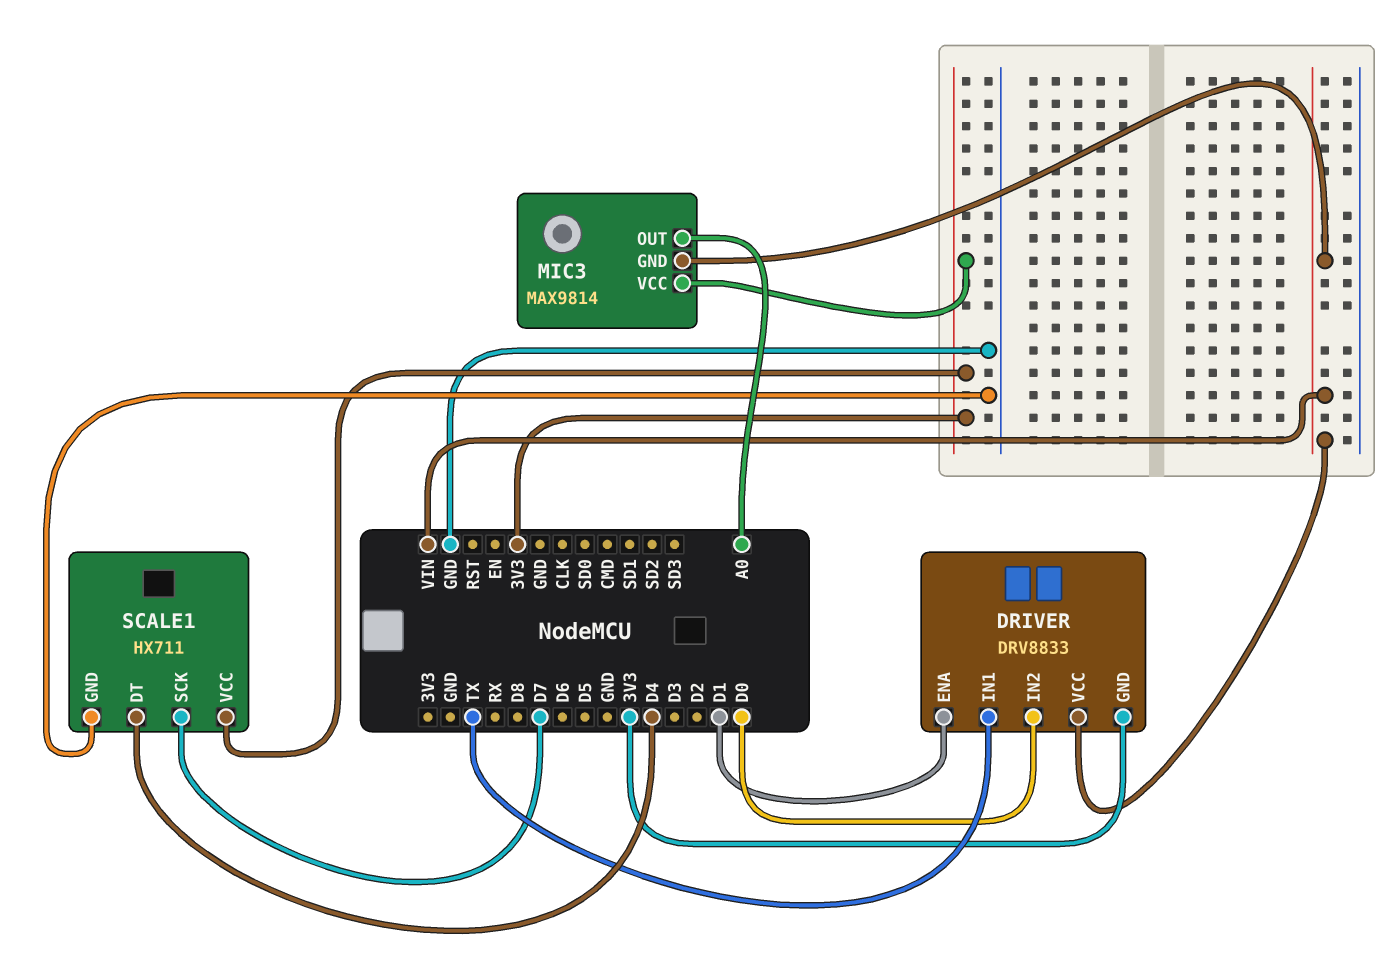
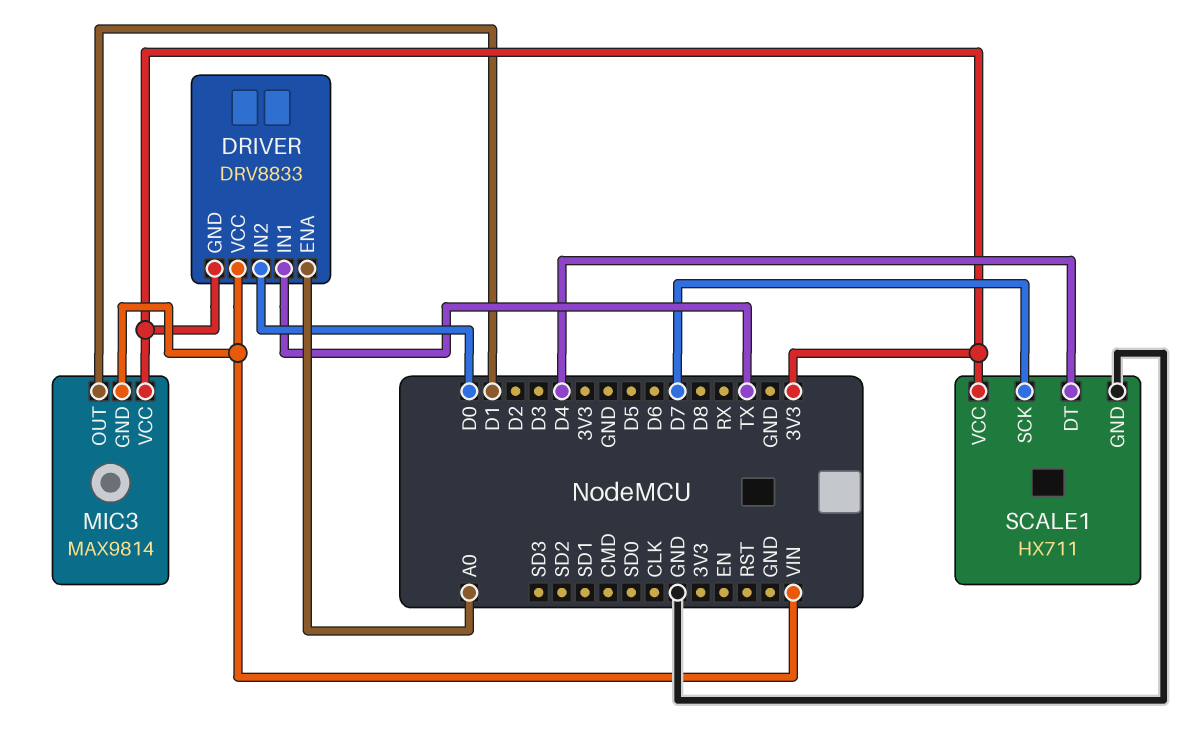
DRIVER pin ENA: D1 -> A0
MIC3 pin OUT: A0 -> D1

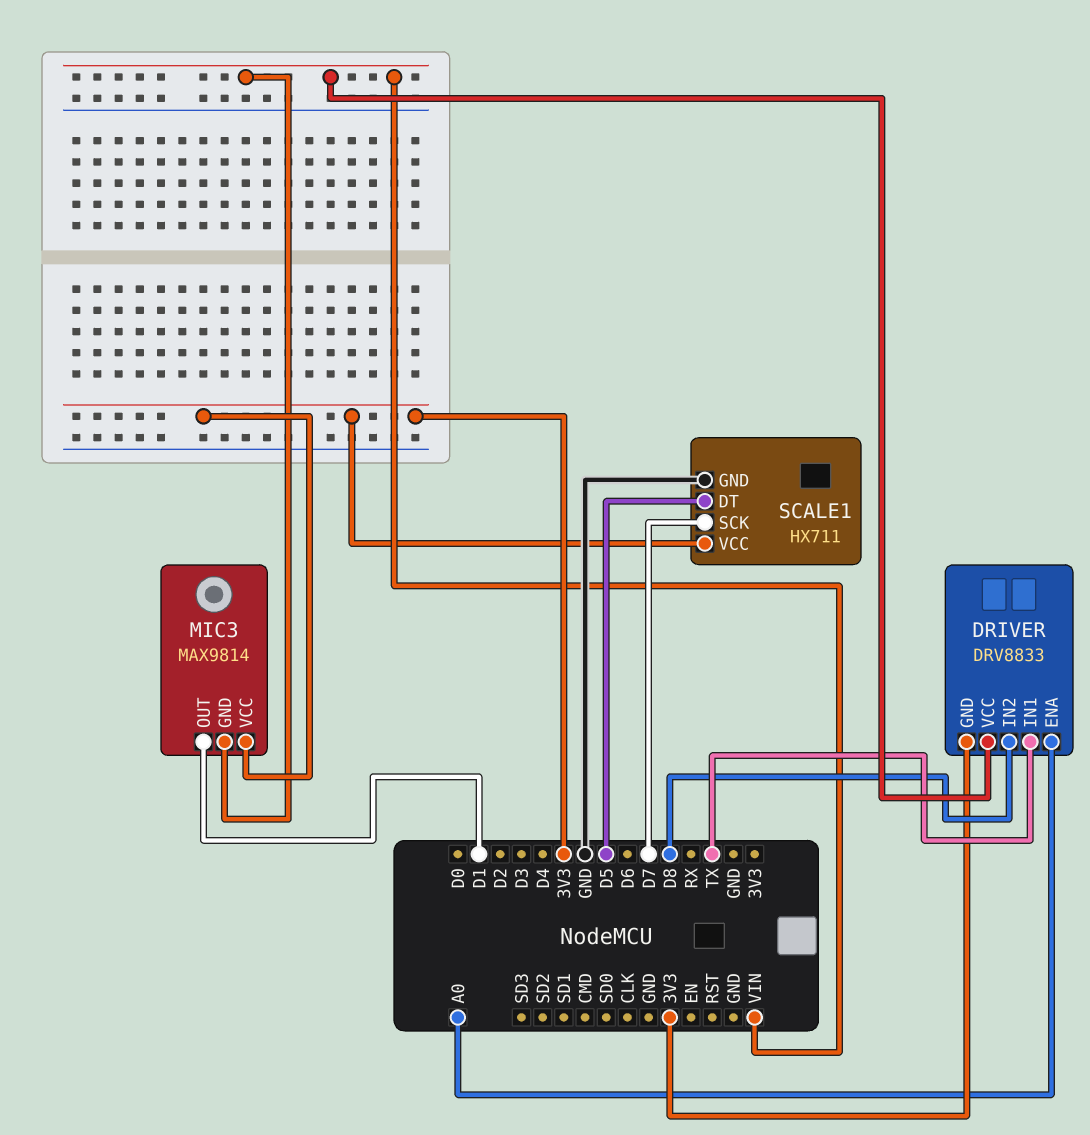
DRIVER pin IN2: D0 -> D8
SCALE1 pin DT: D4 -> D5

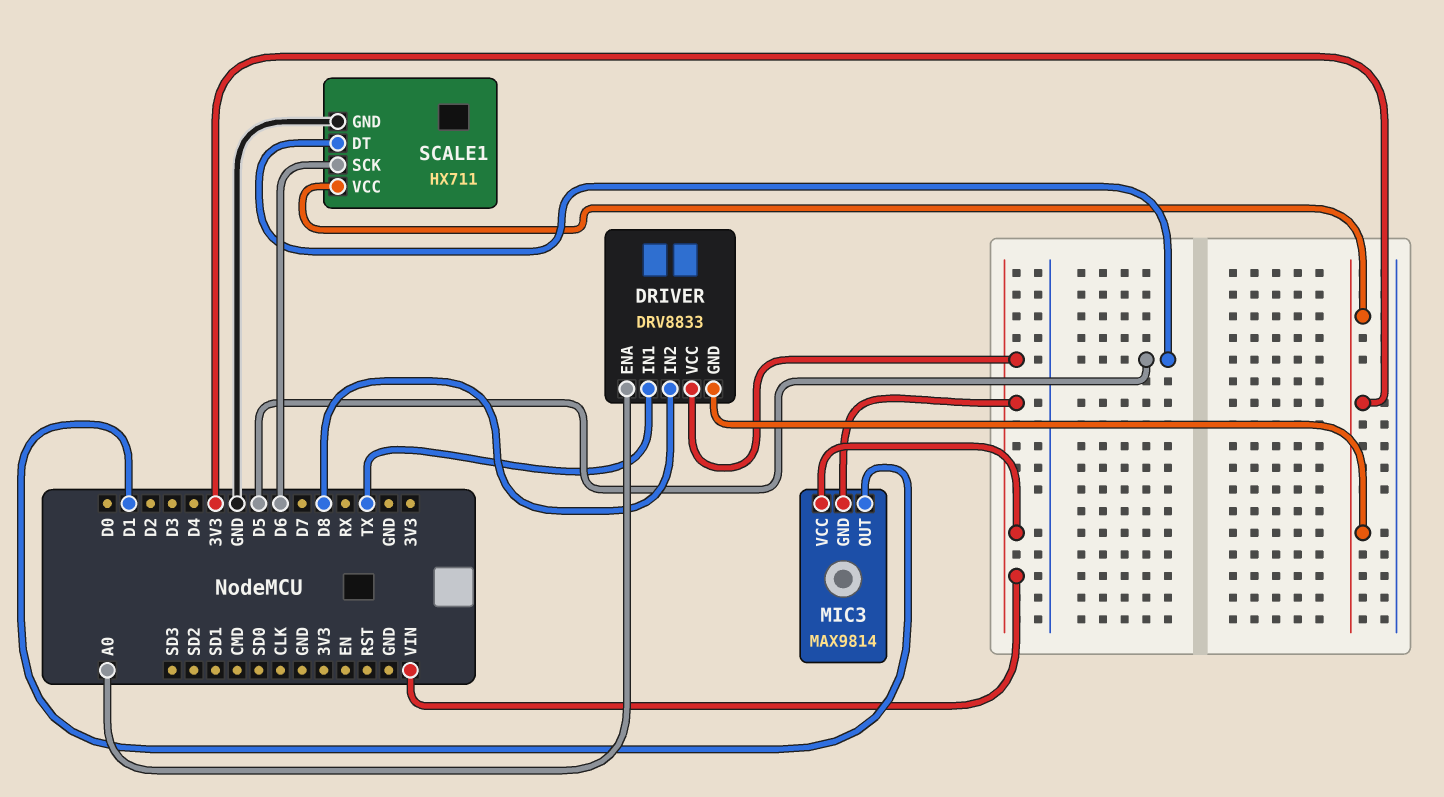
MIC3 pin VCC: 3V3 -> VIN
SCALE1 pin SCK: D7 -> D6

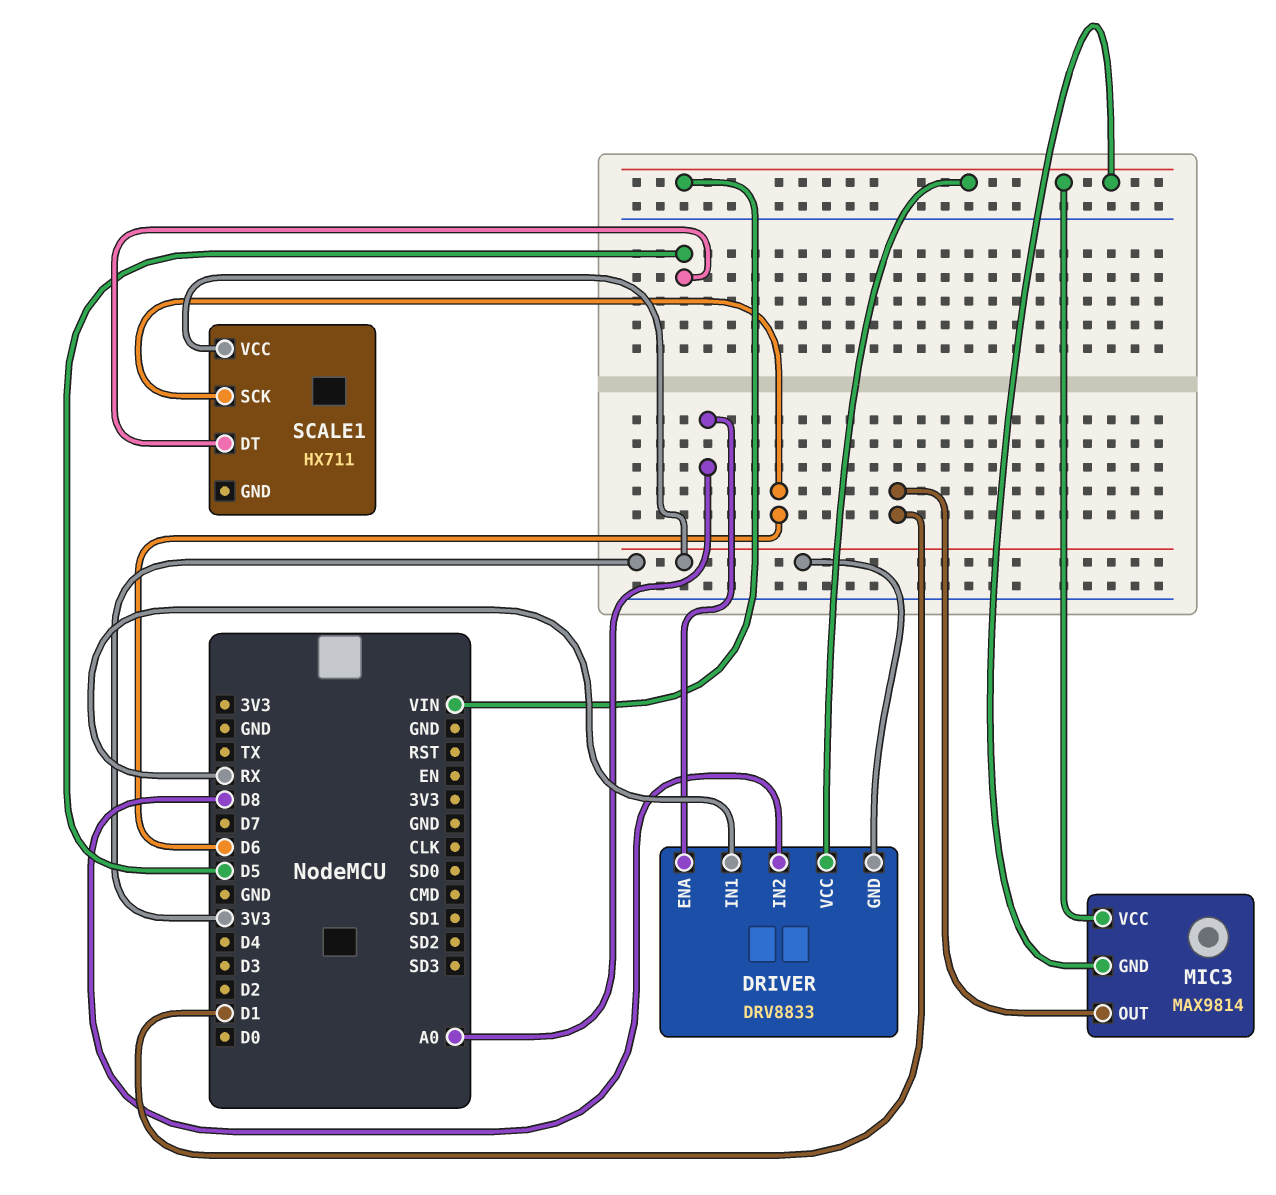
DRIVER pin IN1: TX -> RX
SCALE1 pin GND: GND -> none

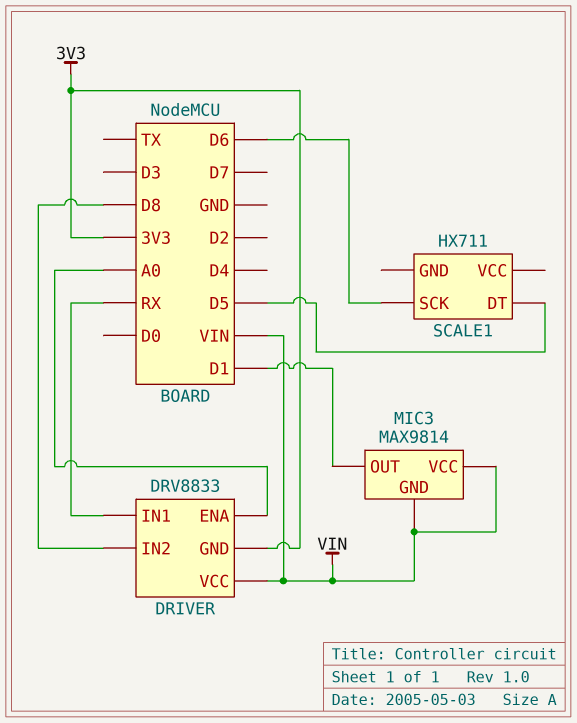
SCALE1 pin VCC: 3V3 -> none

